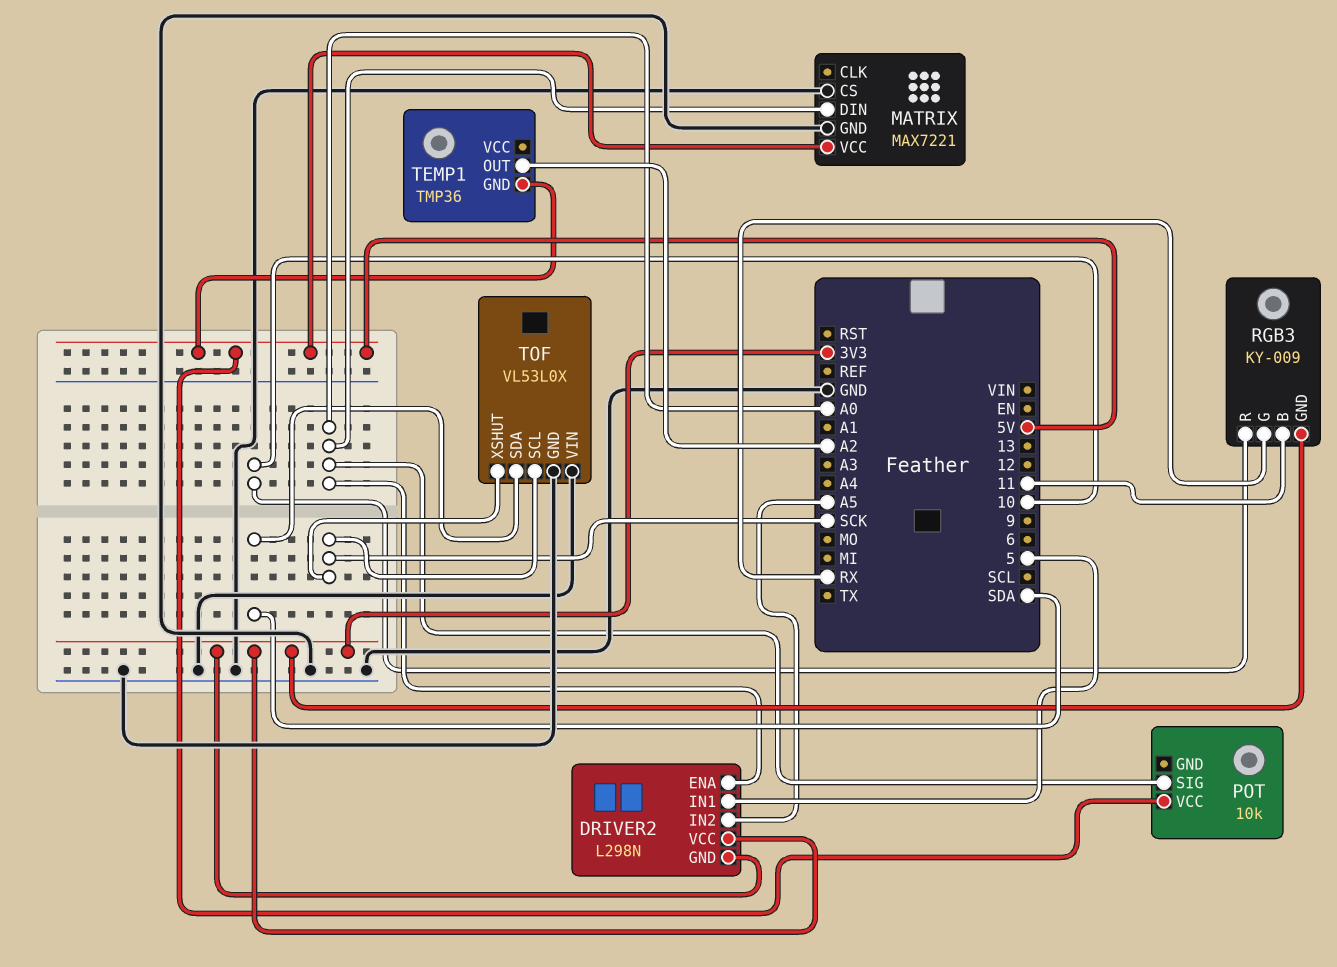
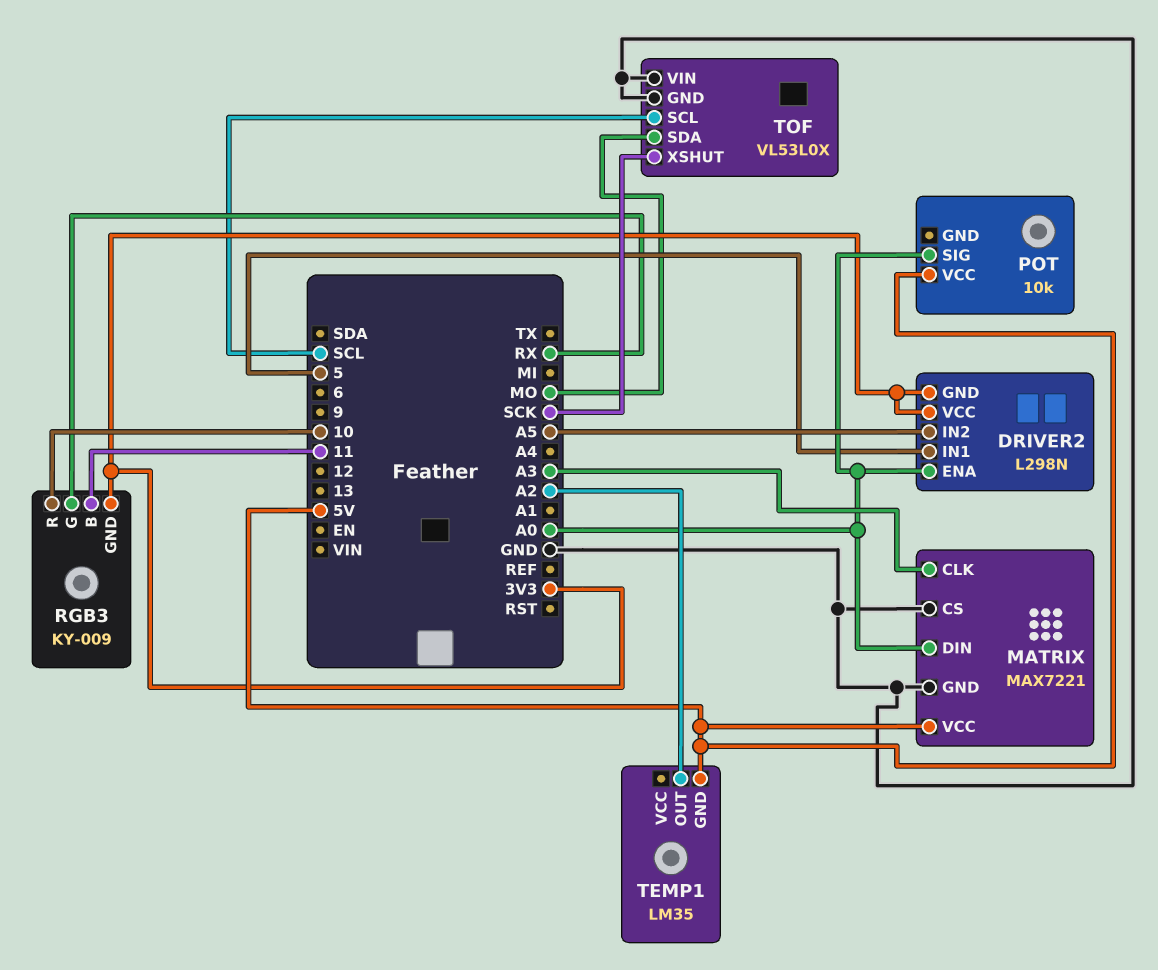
MATRIX pin CLK: none -> A3
TEMP1: TMP36 -> LM35
TOF pin SCL: SCK -> SCL
TOF pin SDA: SDA -> MO

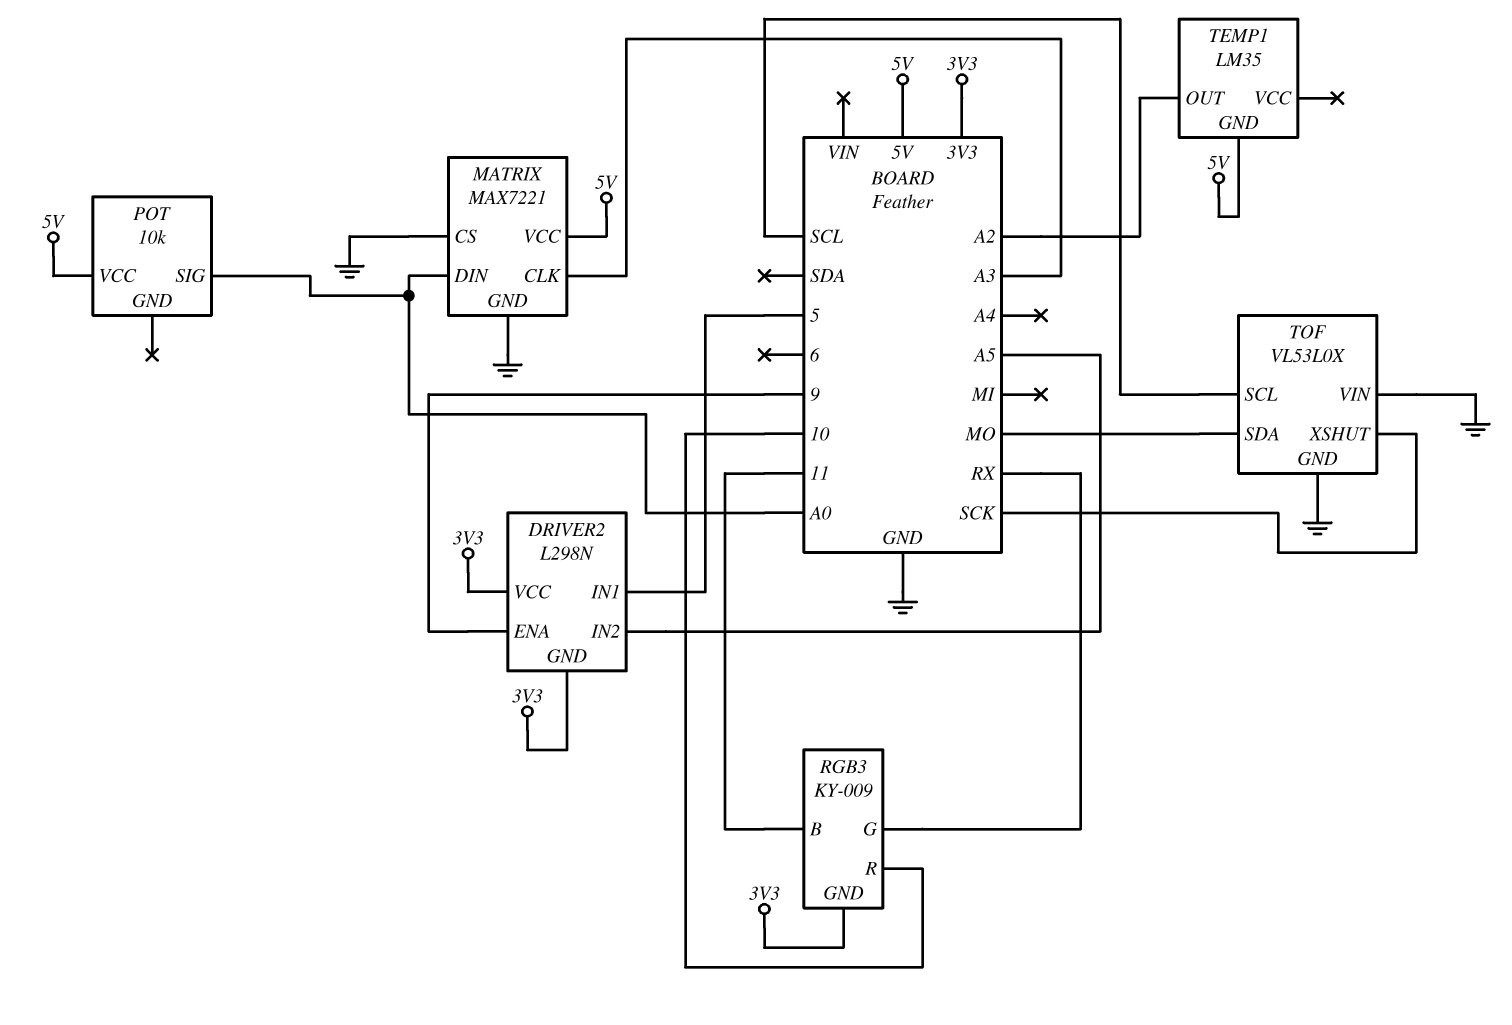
DRIVER2 pin ENA: A0 -> 9

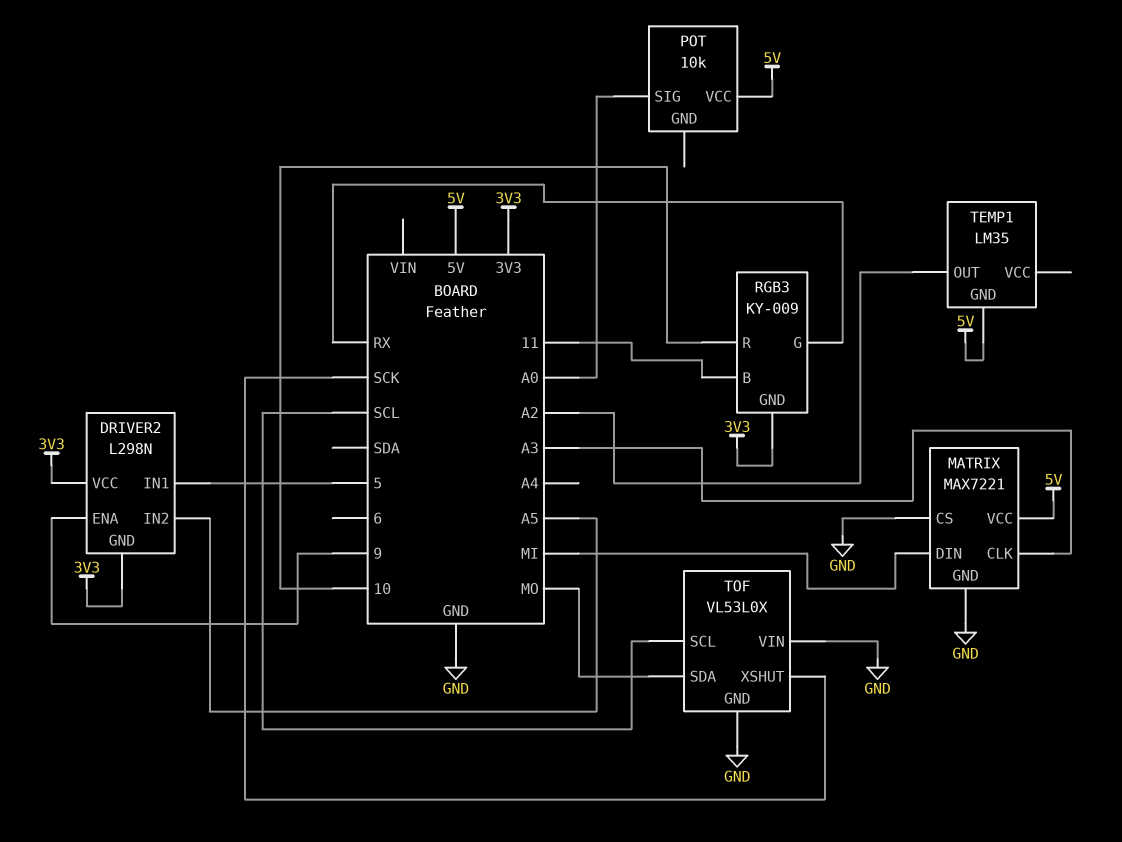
MATRIX pin DIN: A0 -> MI

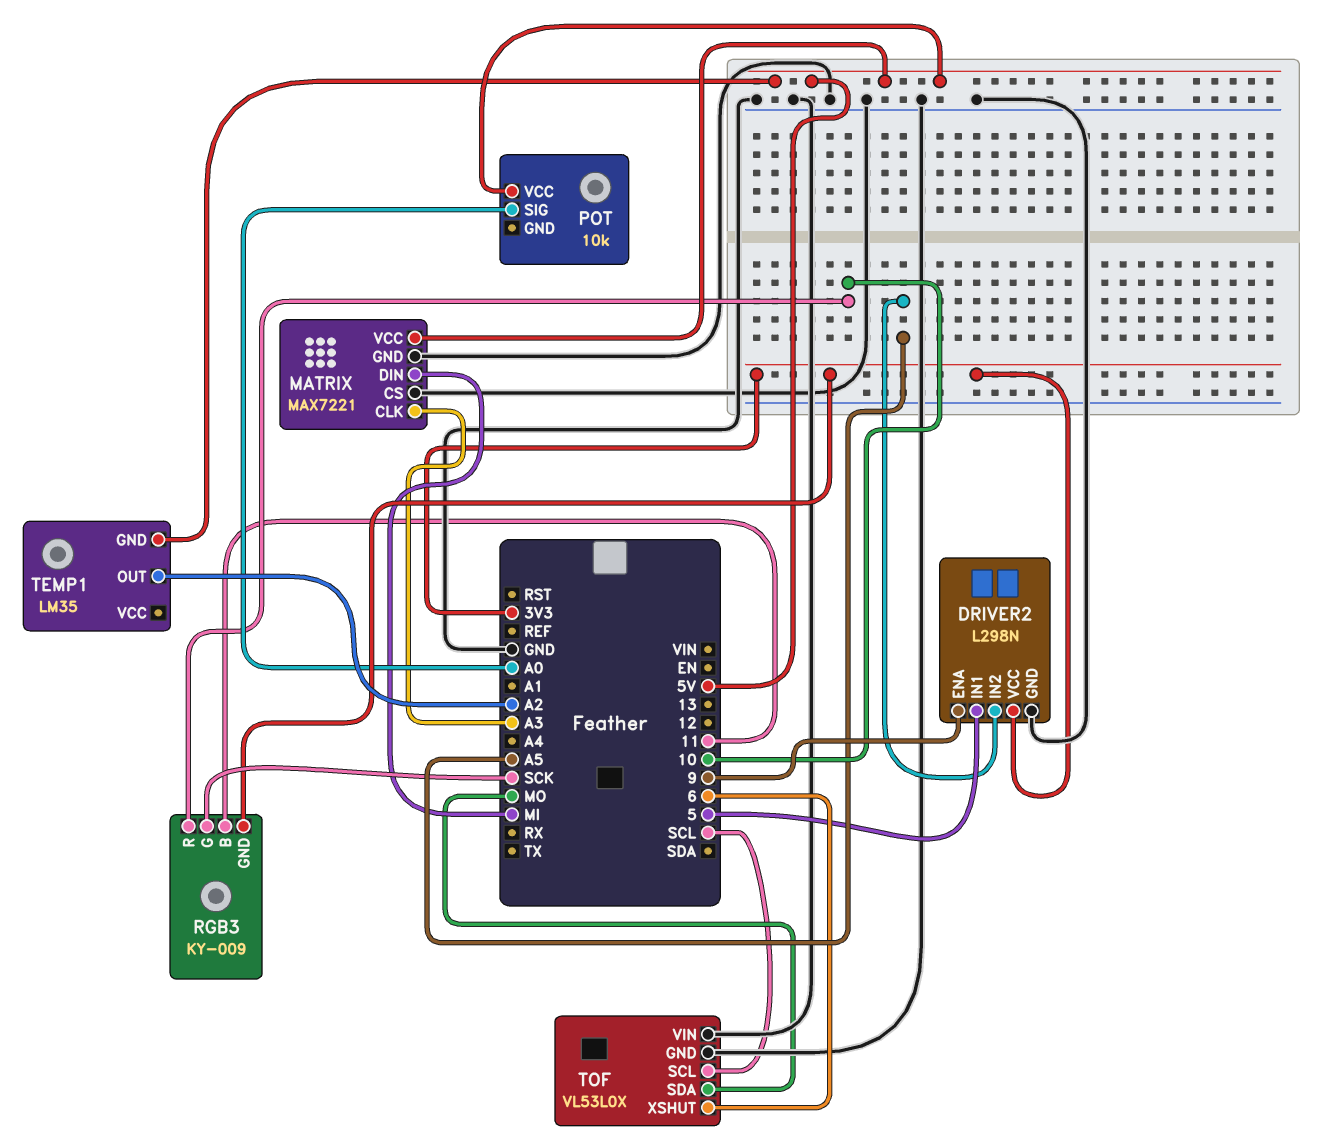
DRIVER2 pin GND: 3V3 -> GND
RGB3 pin G: RX -> SCK
TOF pin XSHUT: SCK -> 6

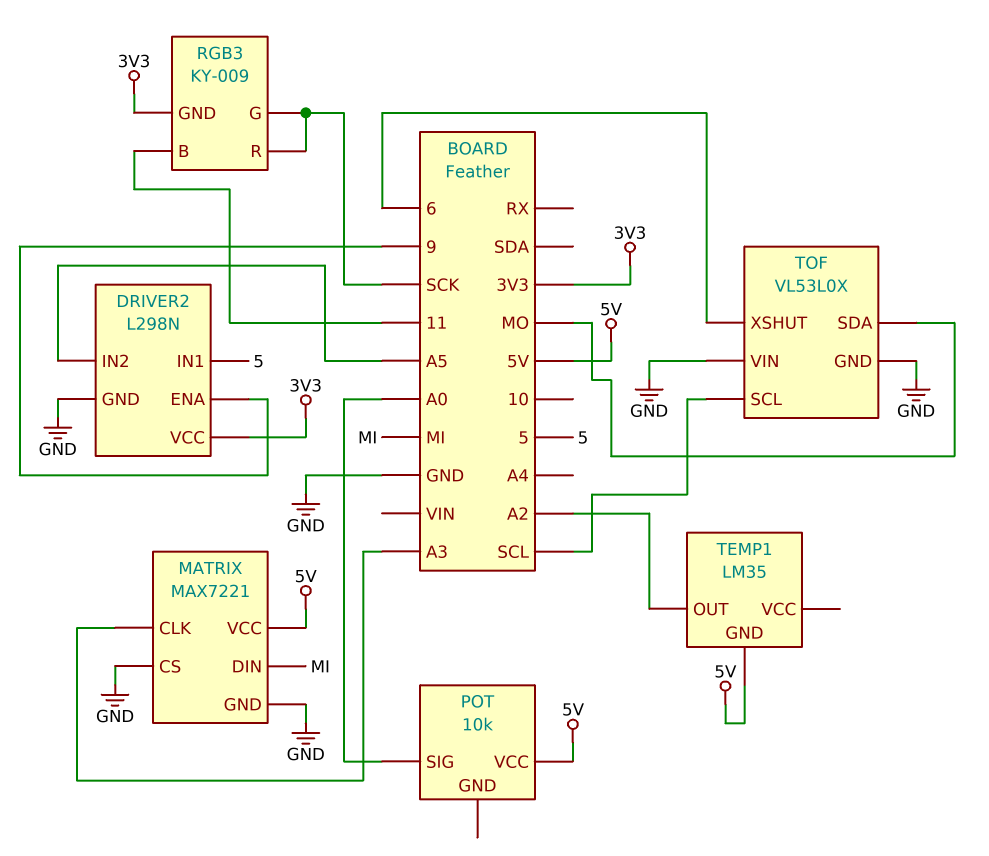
RGB3 pin R: 10 -> SCK

